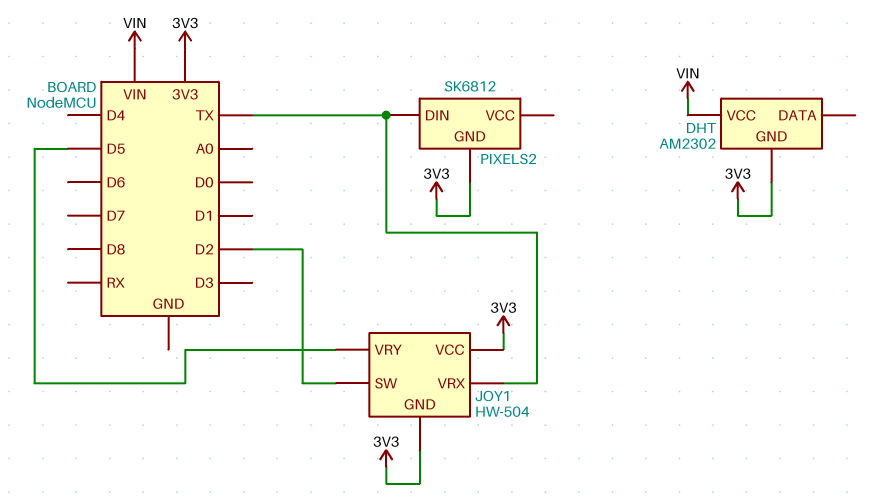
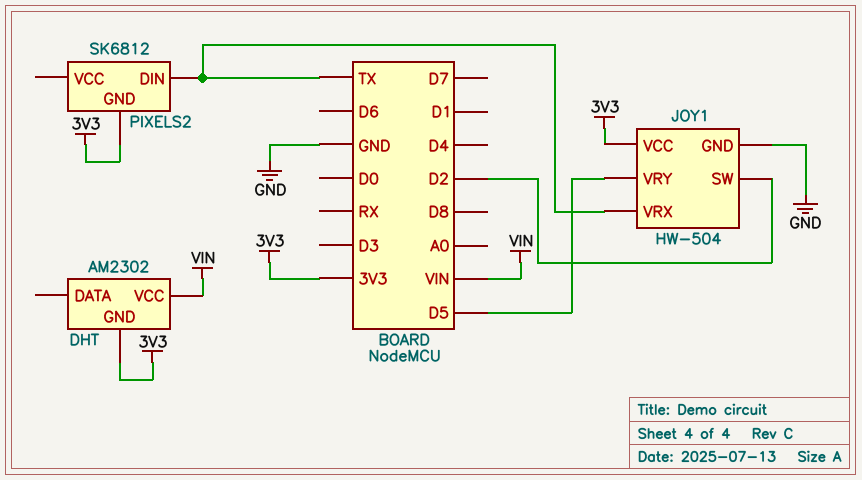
JOY1 pin GND: 3V3 -> GND

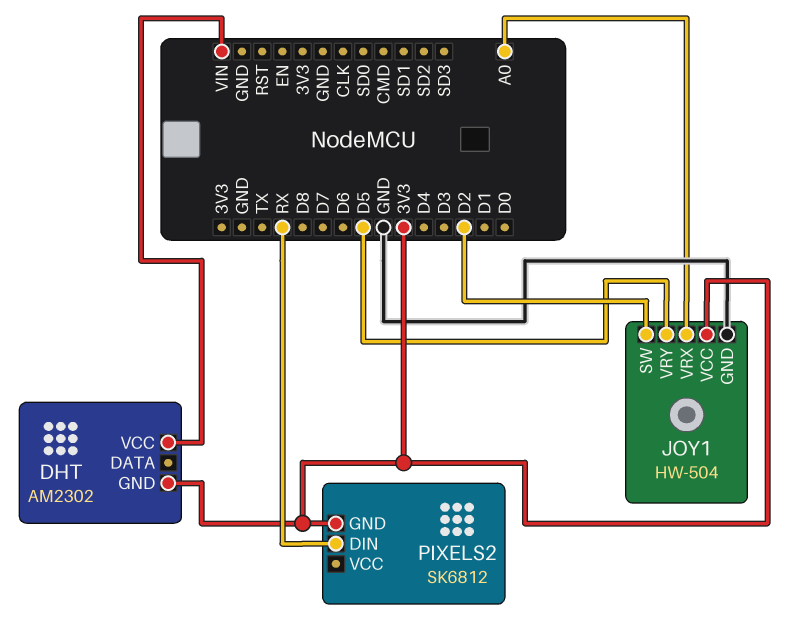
JOY1 pin VRX: TX -> A0
PIXELS2 pin DIN: TX -> RX

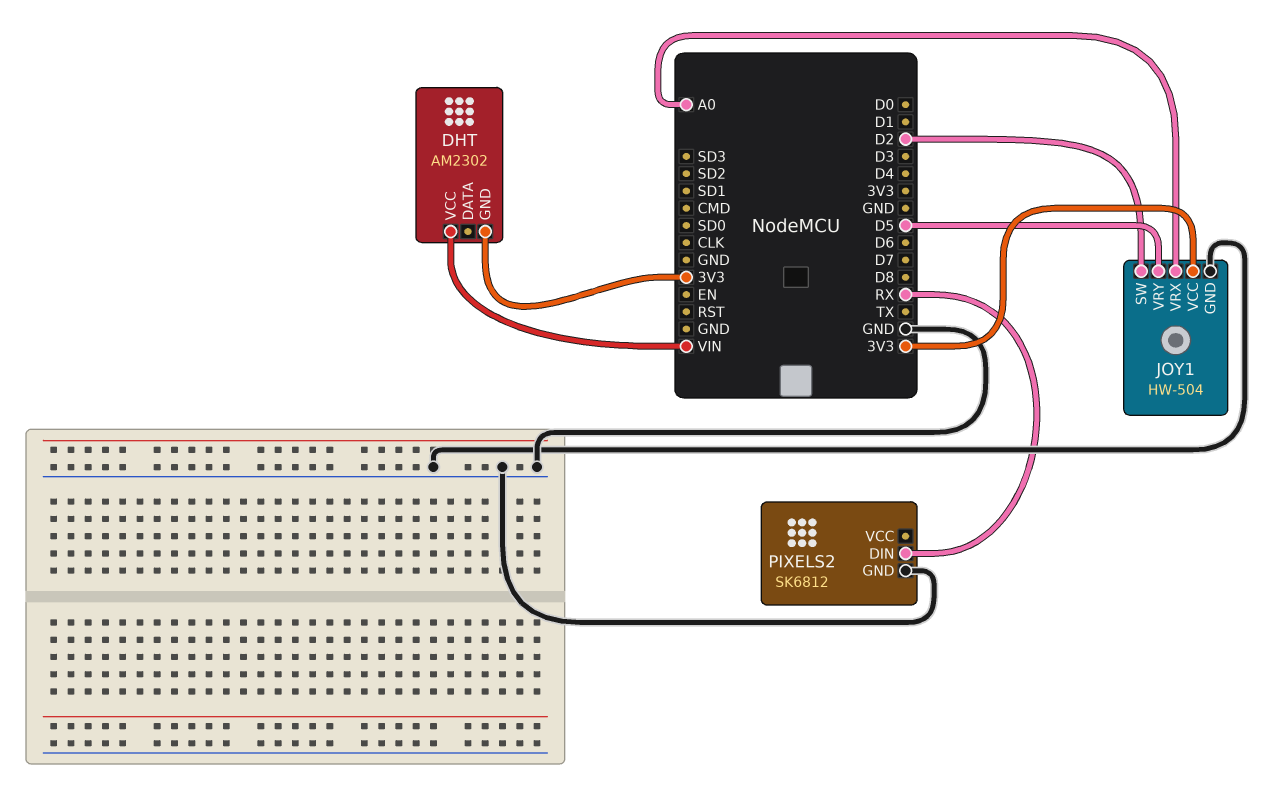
PIXELS2 pin GND: 3V3 -> GND

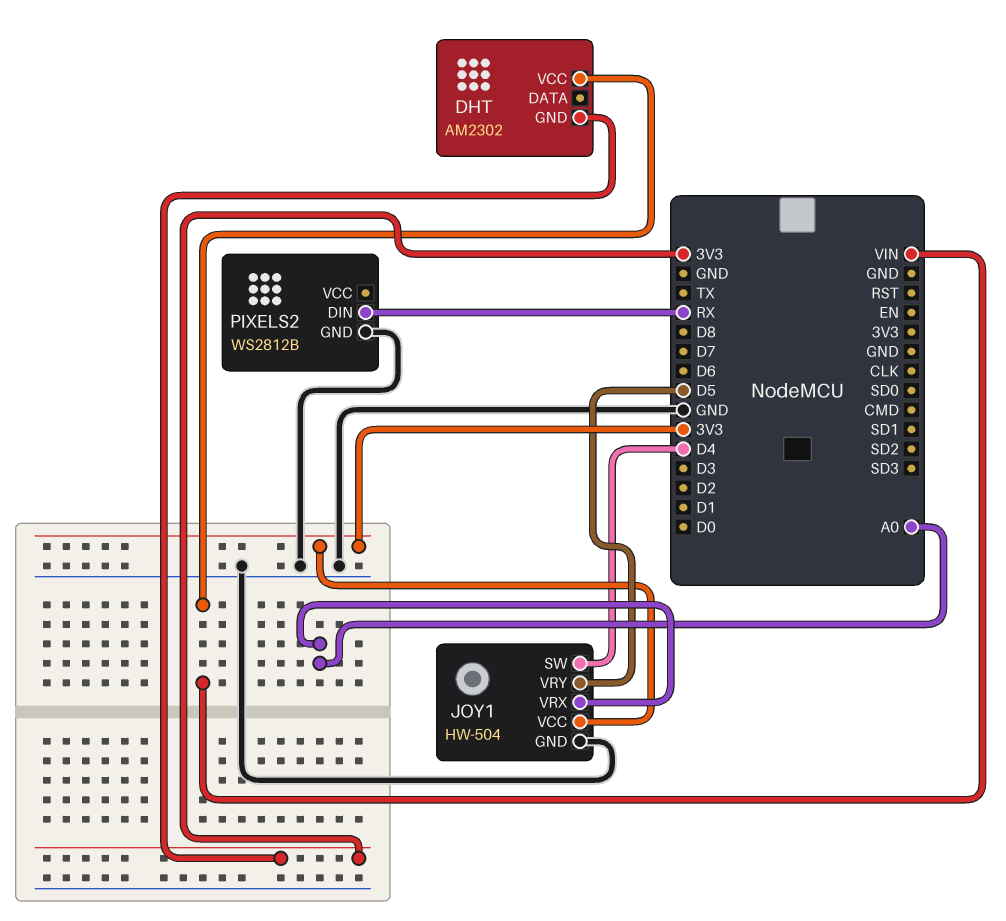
JOY1 pin SW: D2 -> D4
PIXELS2: SK6812 -> WS2812B

